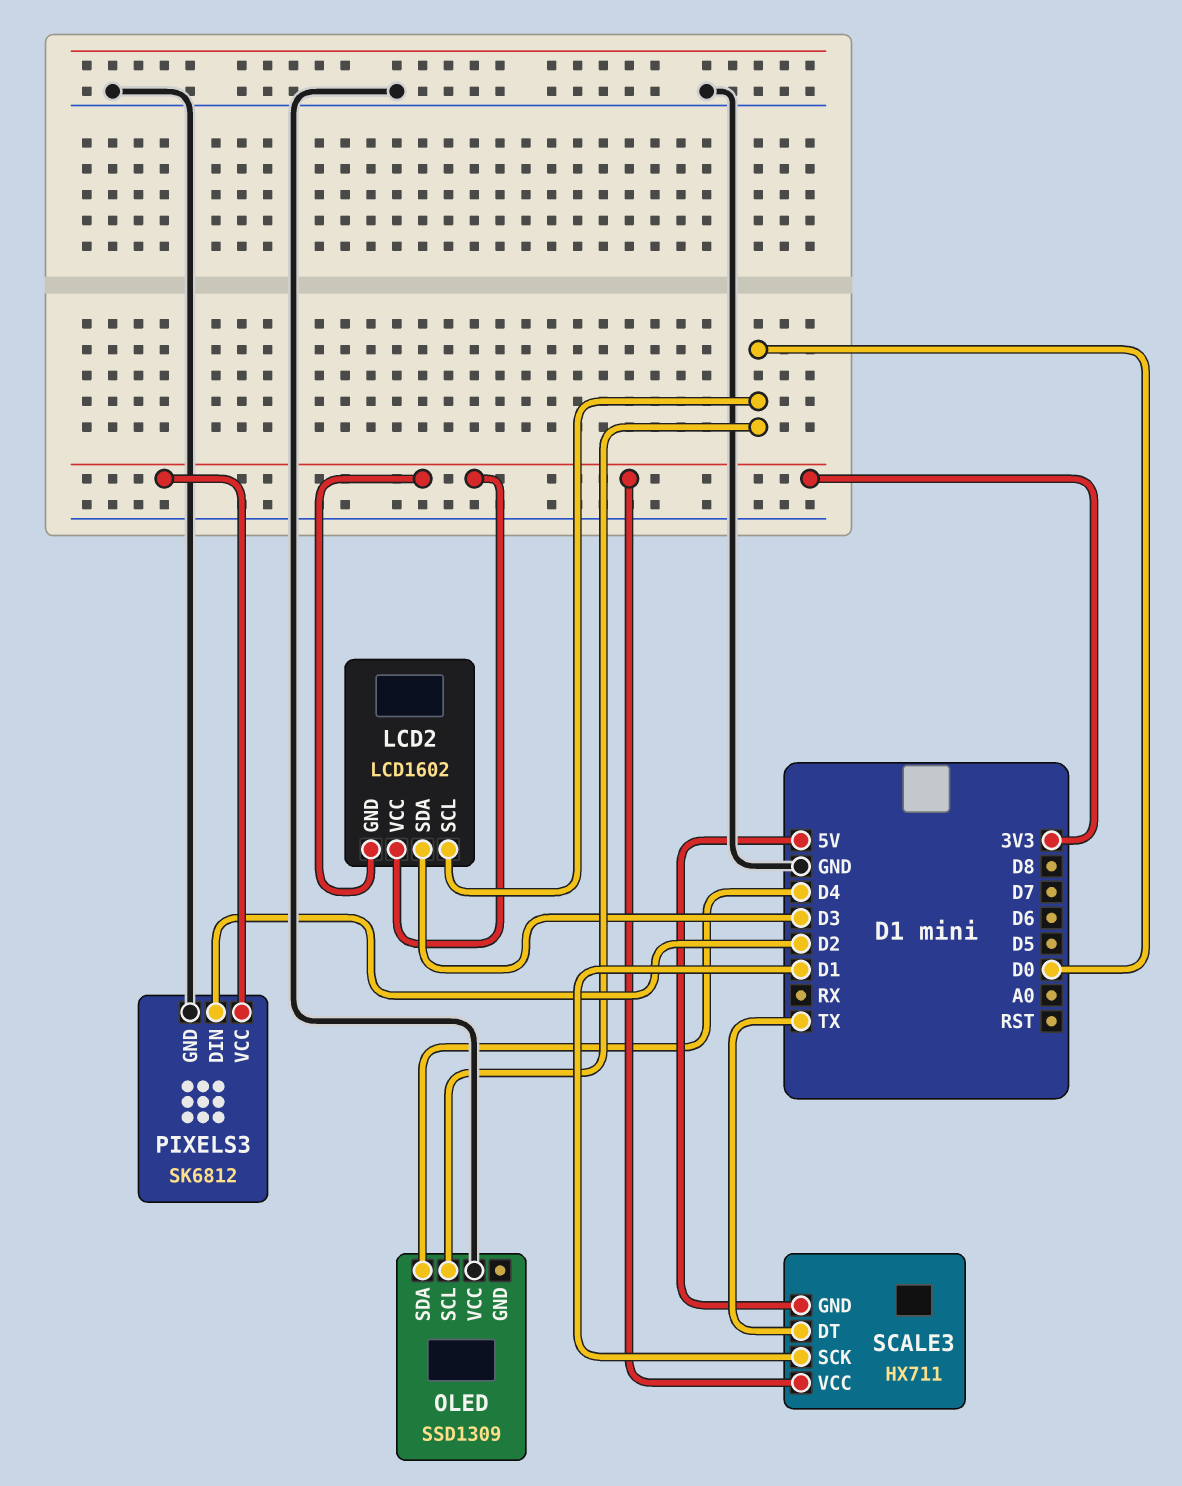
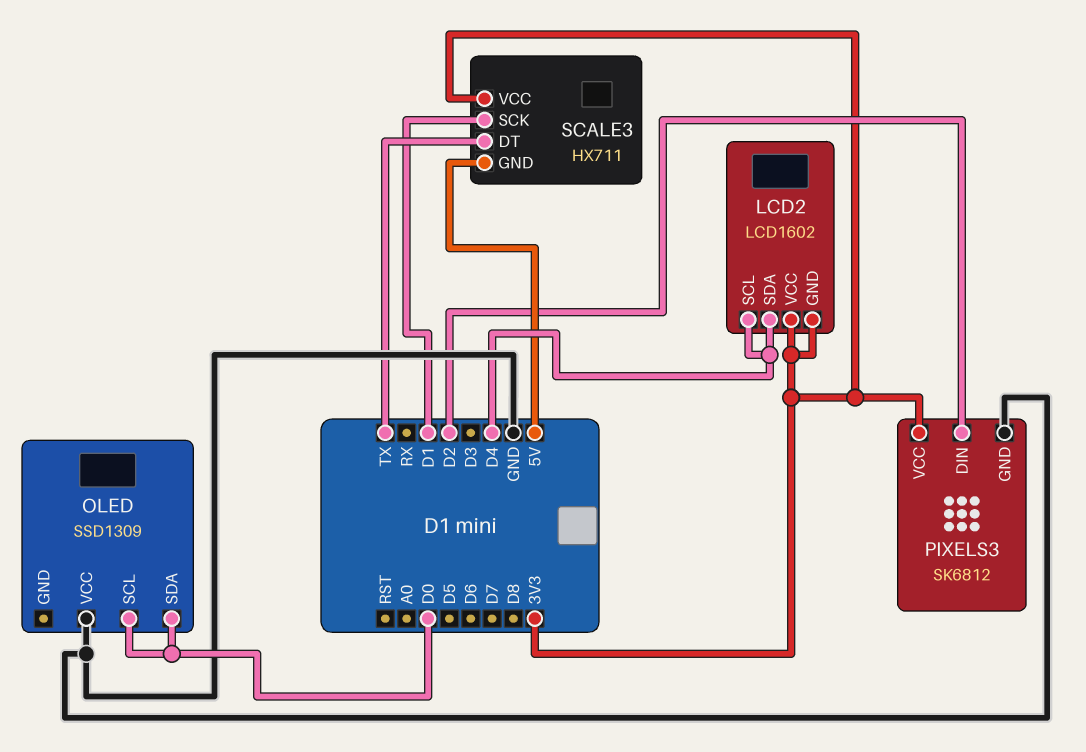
LCD2 pin SCL: D0 -> D4
LCD2 pin SDA: D3 -> D4
OLED pin SDA: D4 -> D0

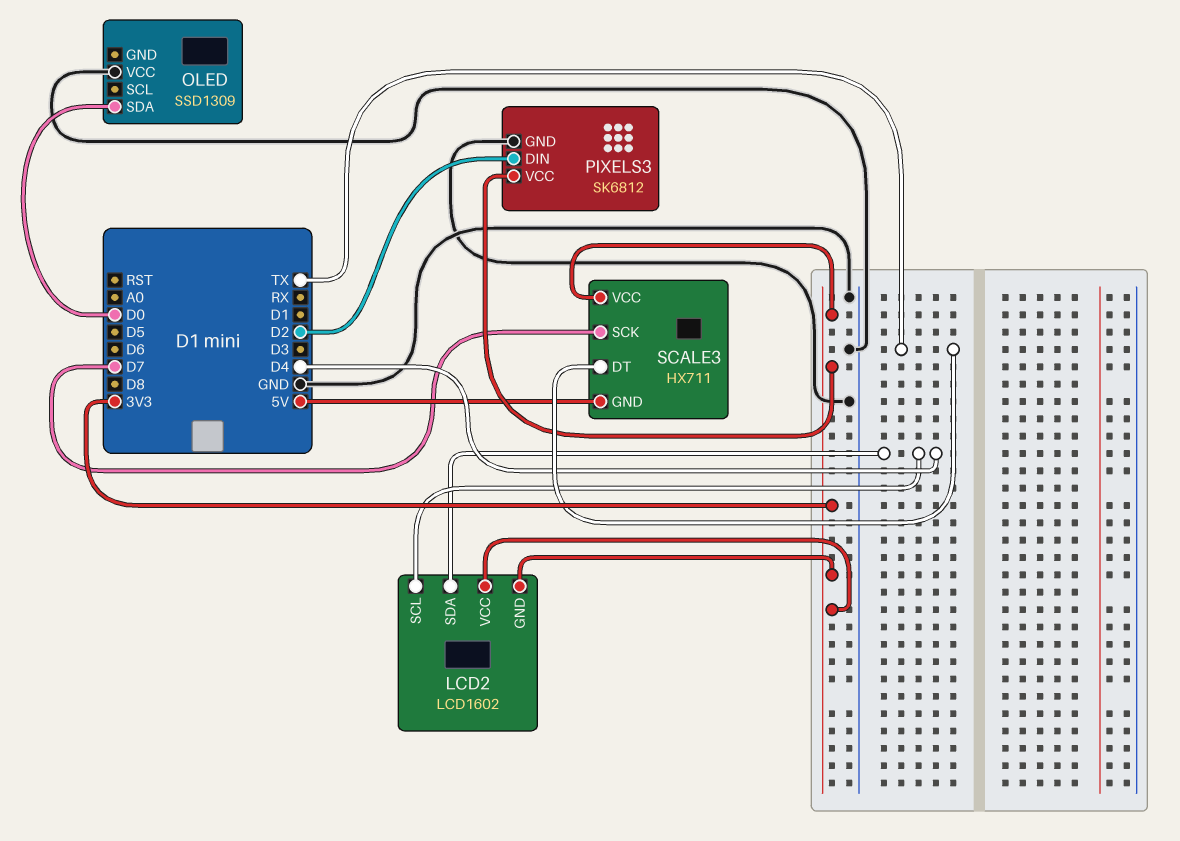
OLED pin SCL: D0 -> none
SCALE3 pin SCK: D1 -> D7

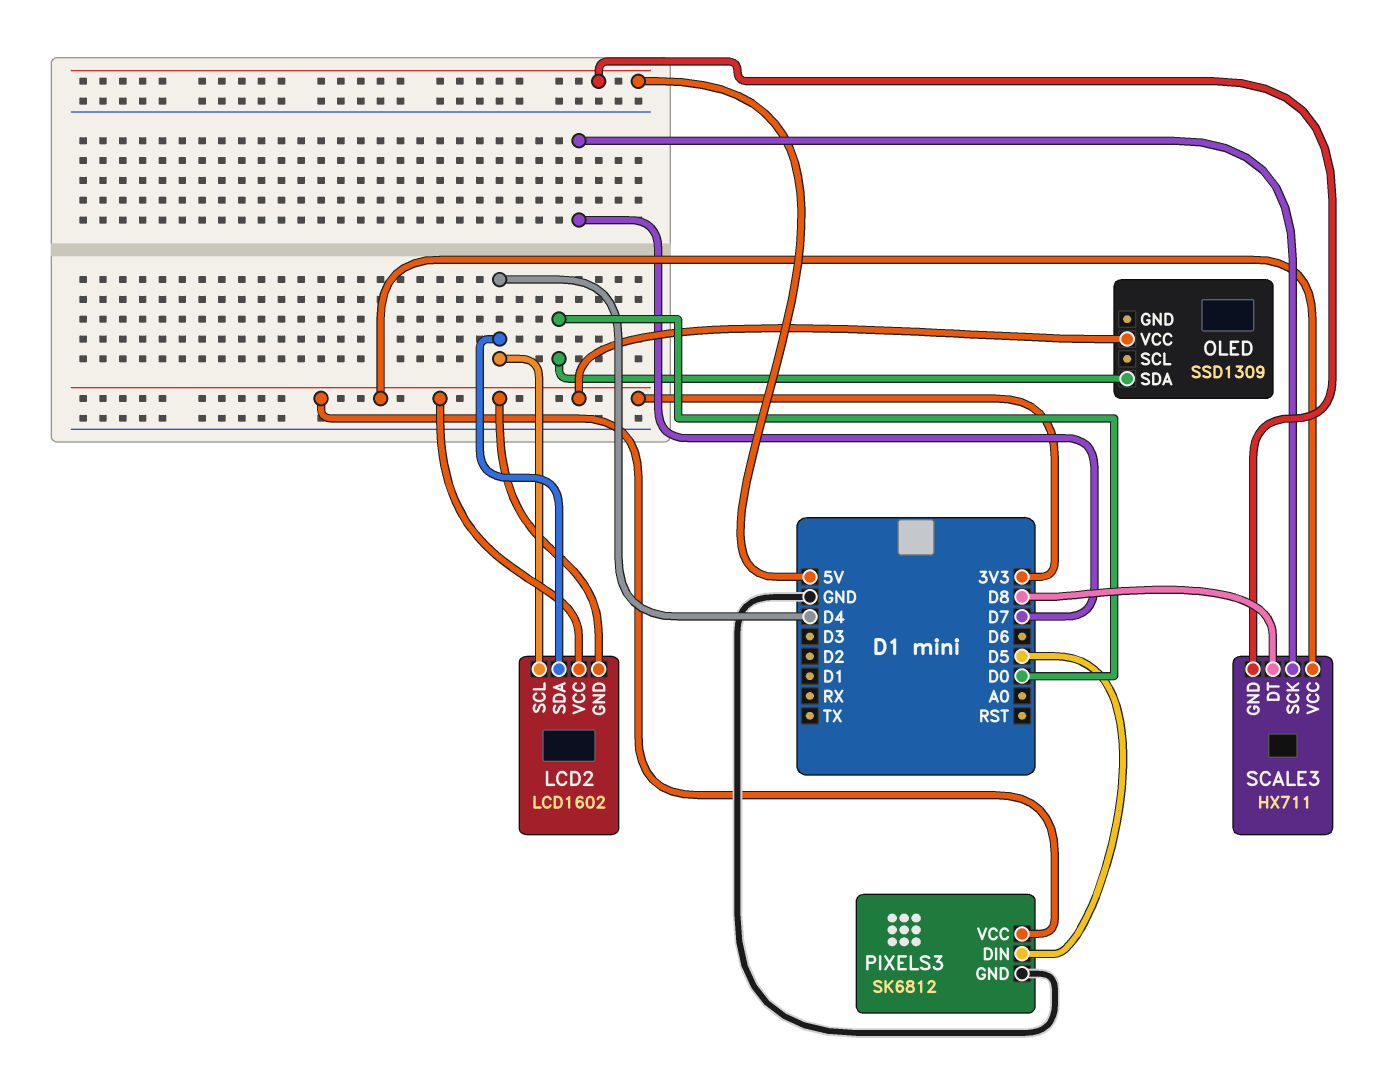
OLED pin VCC: GND -> 3V3
PIXELS3 pin DIN: D2 -> D5
SCALE3 pin DT: TX -> D8

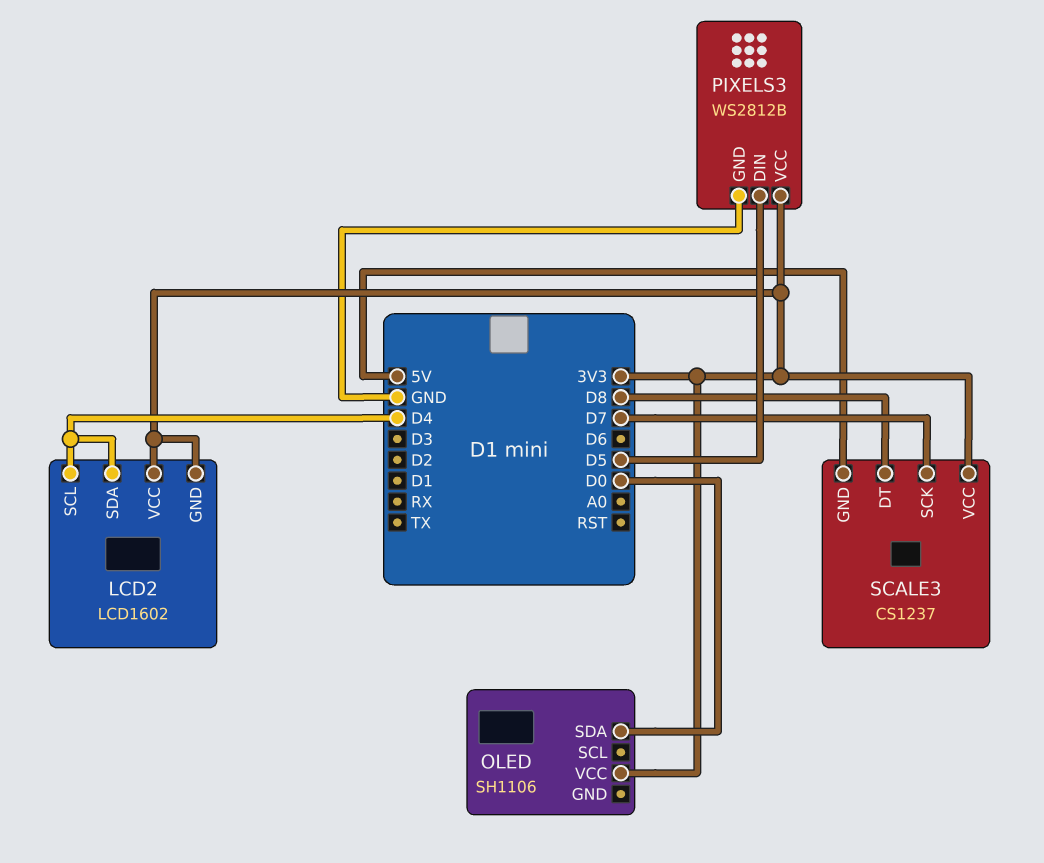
OLED: SSD1309 -> SH1106
PIXELS3: SK6812 -> WS2812B
SCALE3: HX711 -> CS1237

